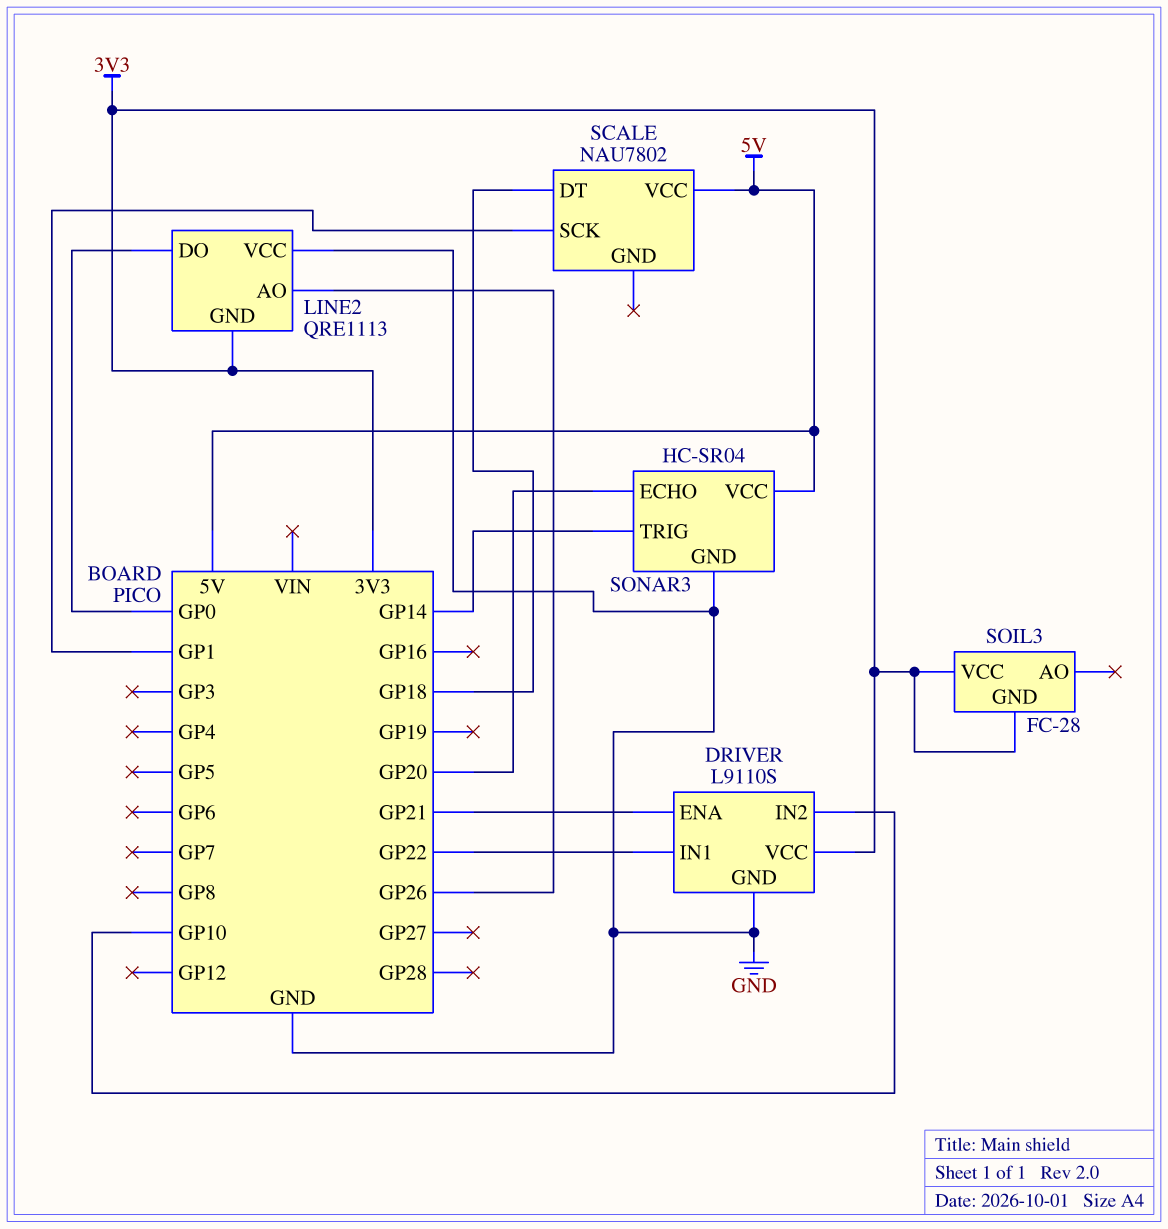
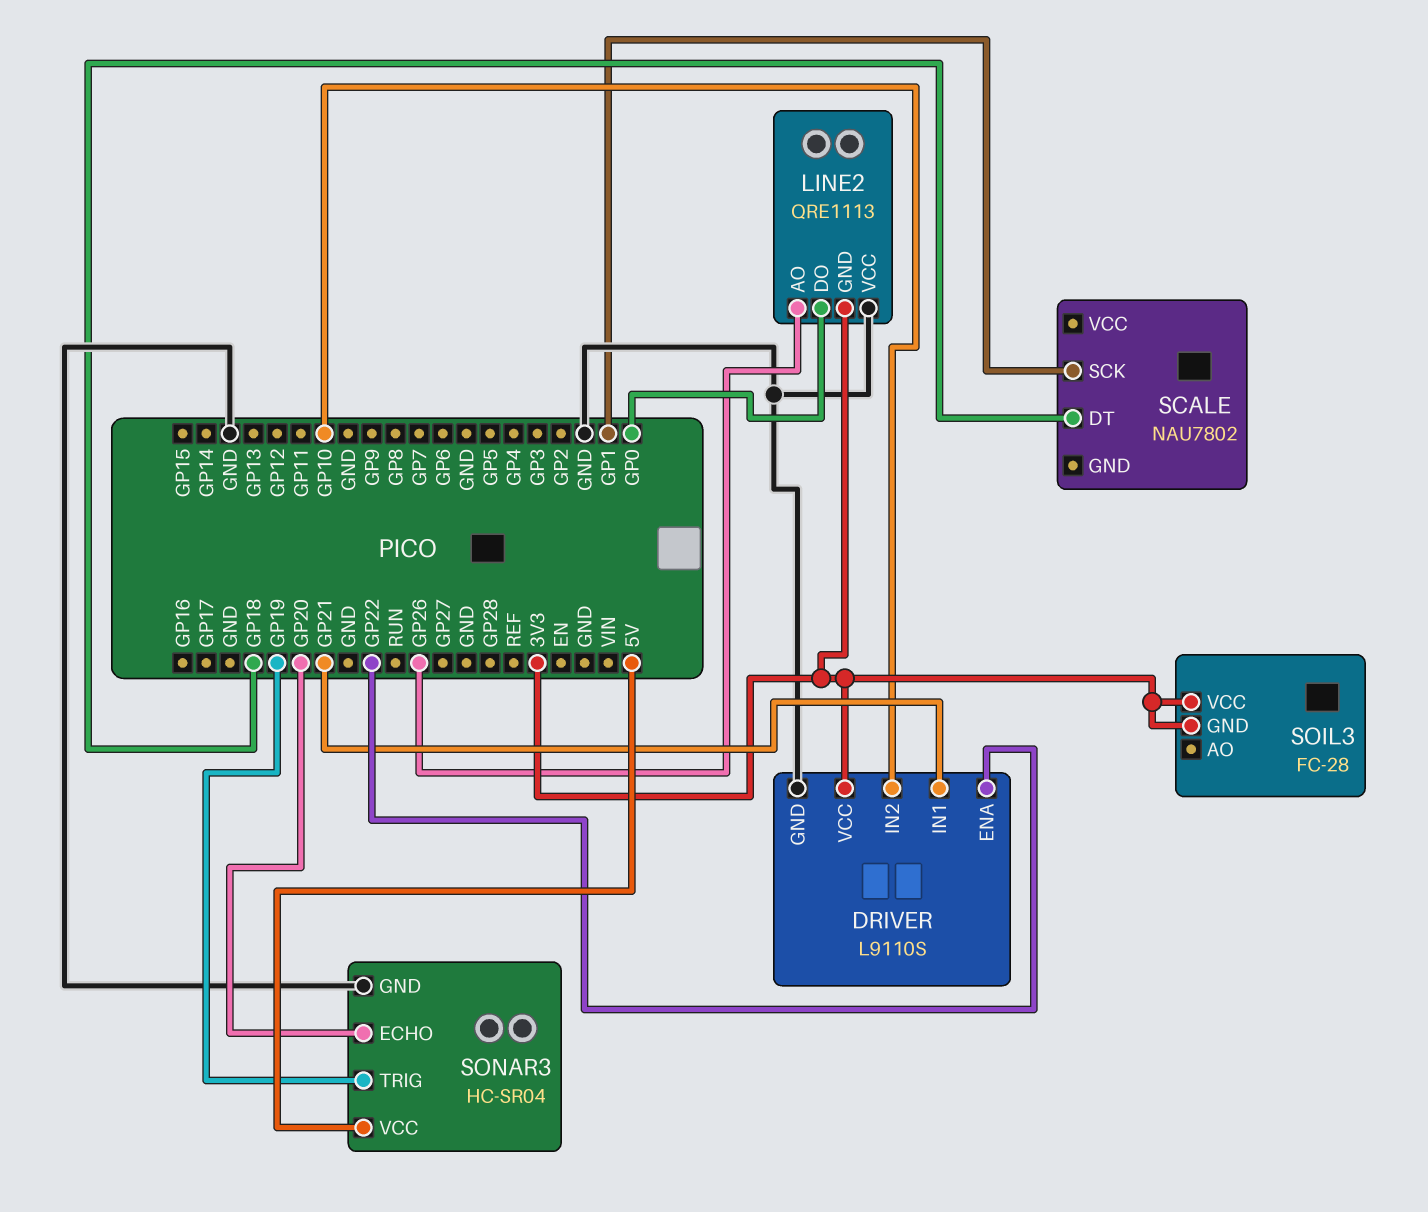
DRIVER pin ENA: GP21 -> GP22
DRIVER pin IN1: GP22 -> GP21
SCALE pin VCC: 5V -> none
SONAR3 pin TRIG: GP14 -> GP19

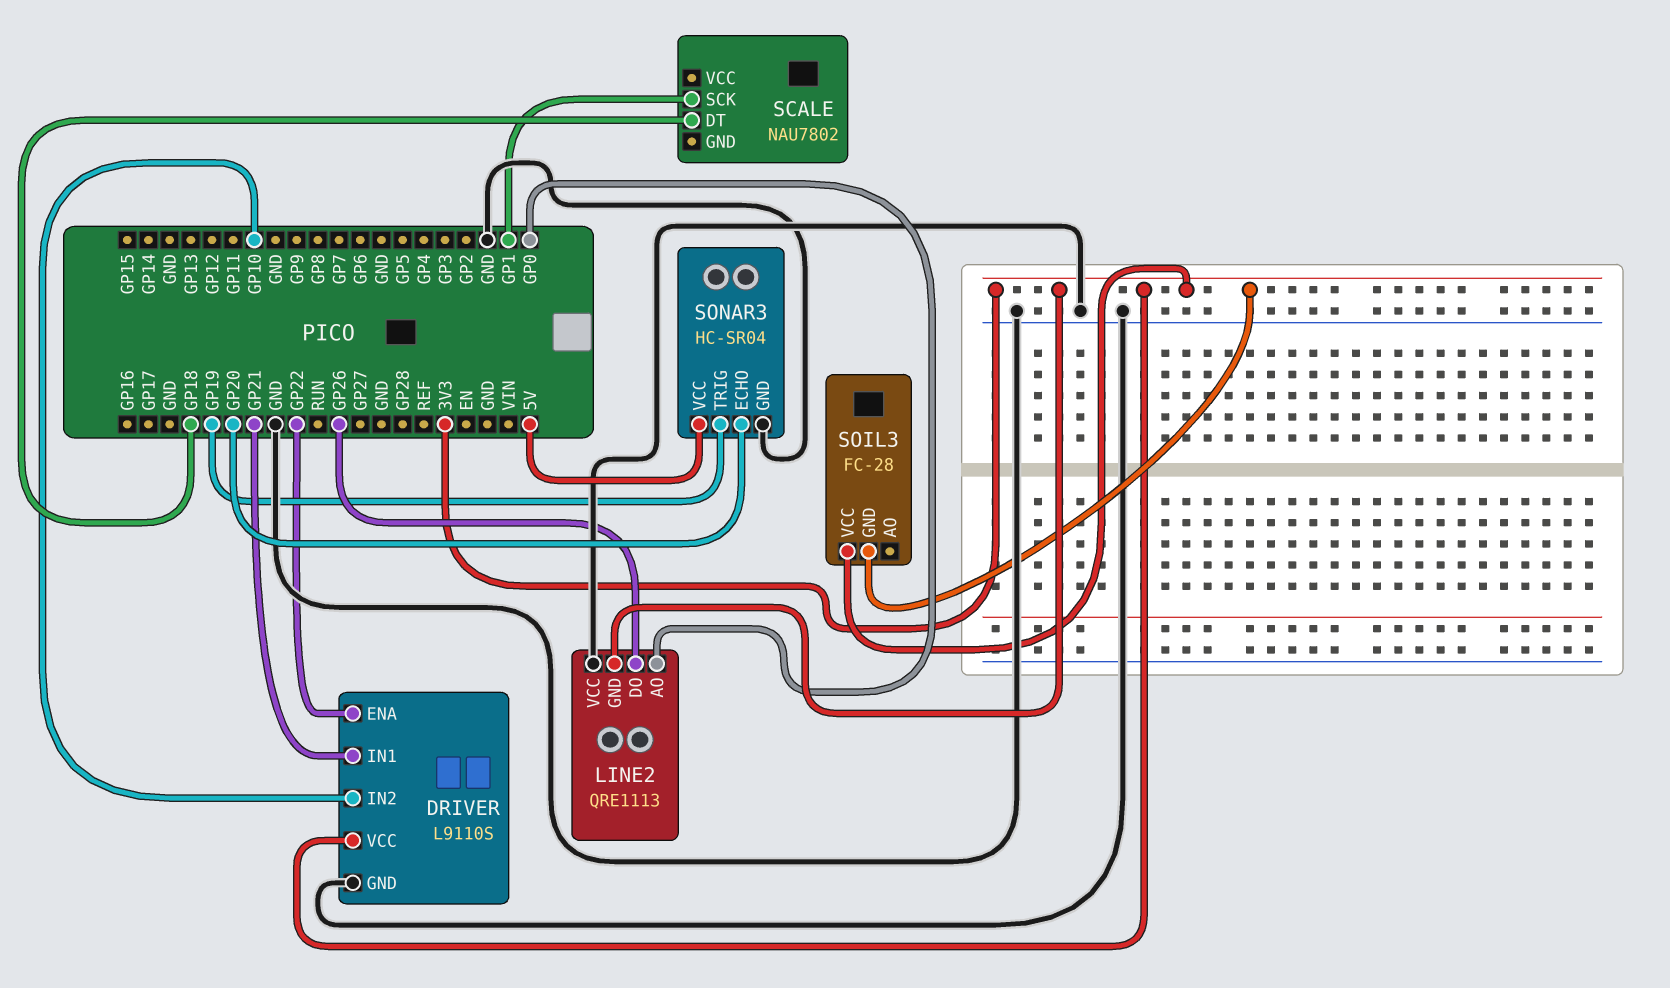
LINE2 pin AO: GP26 -> GP0
LINE2 pin DO: GP0 -> GP26

